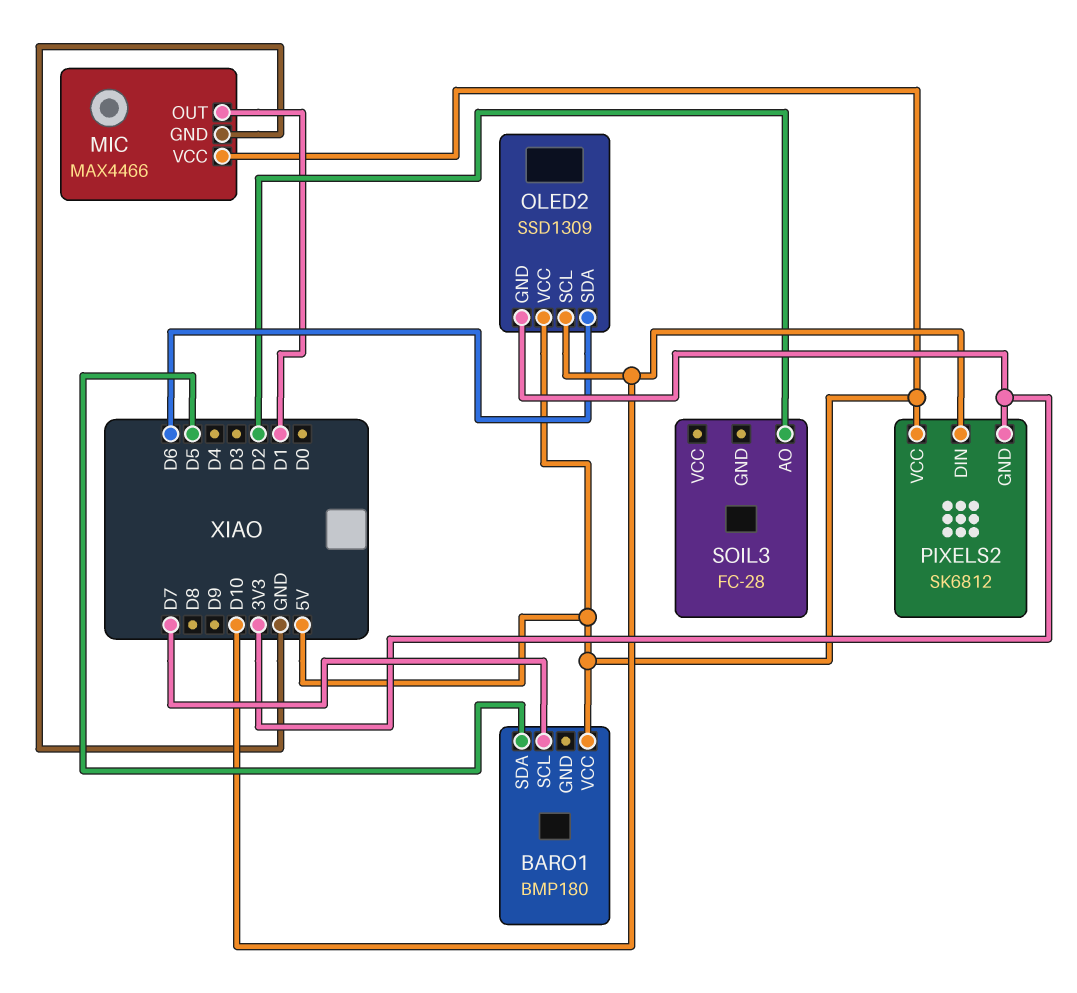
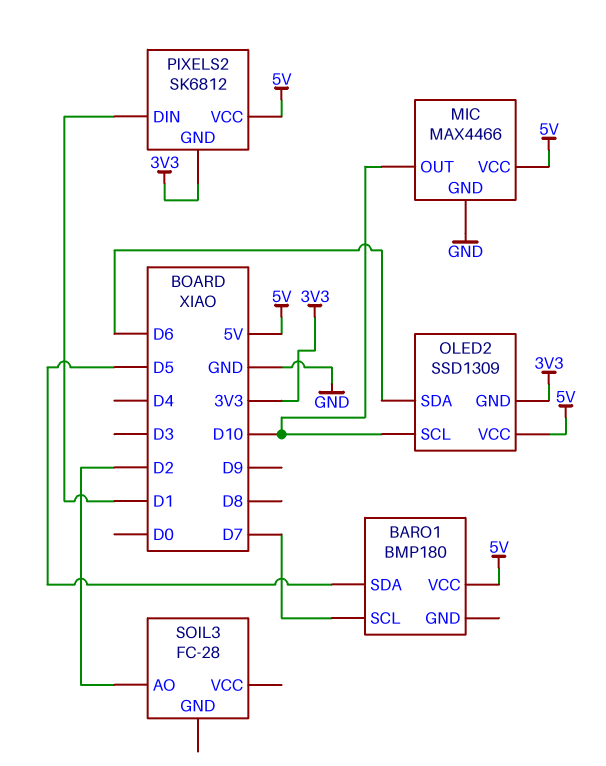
MIC pin OUT: D1 -> D10
PIXELS2 pin DIN: D10 -> D1

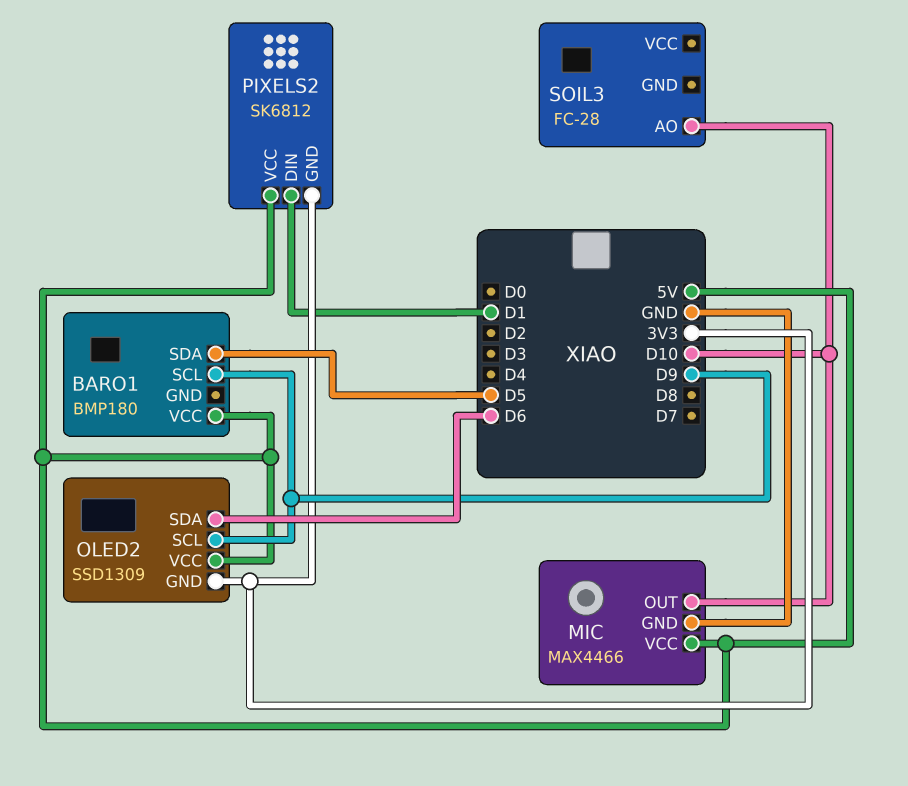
BARO1 pin SCL: D7 -> D9
OLED2 pin SCL: D10 -> D9
SOIL3 pin AO: D2 -> D10

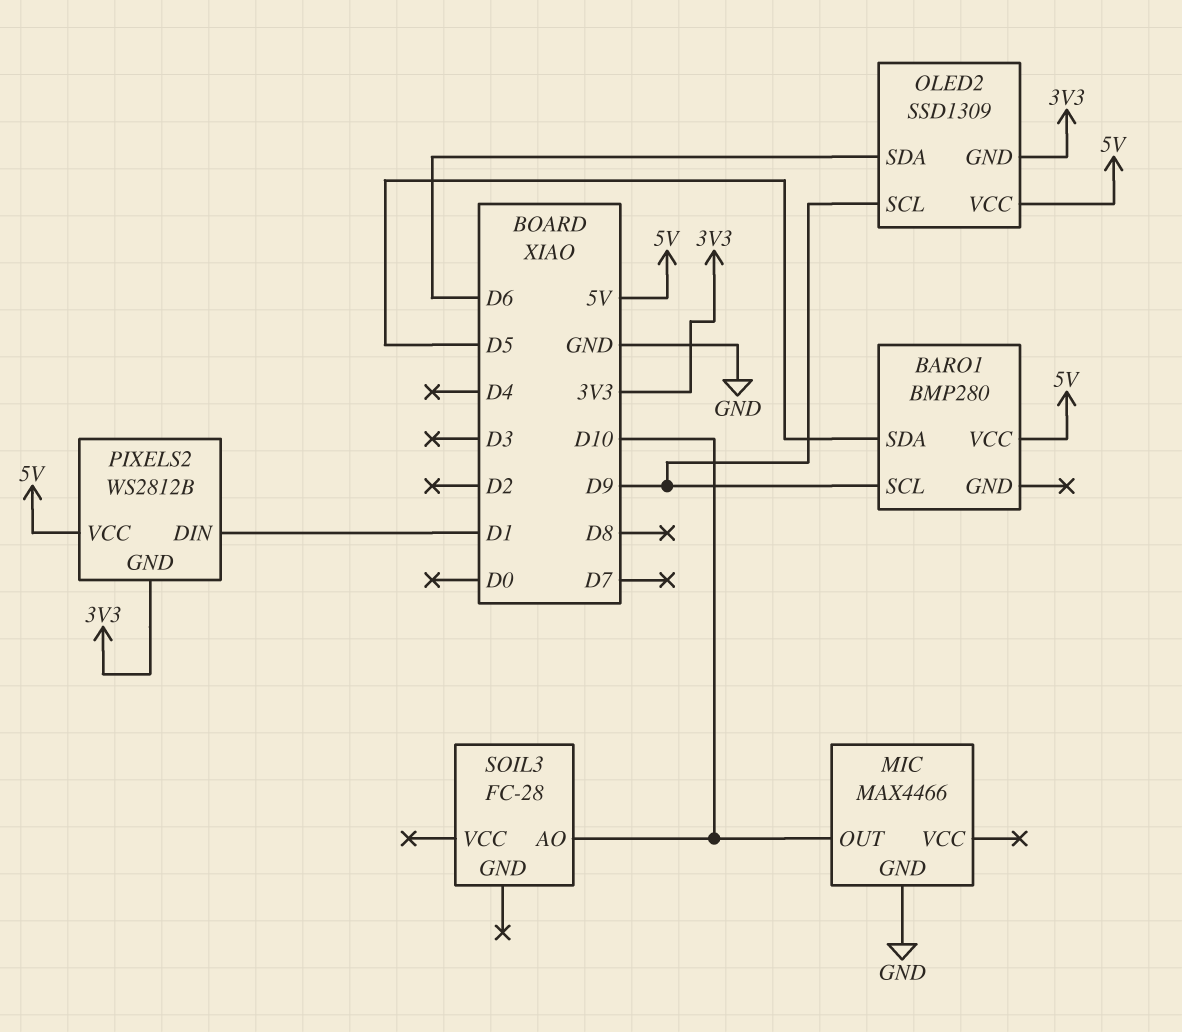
BARO1: BMP180 -> BMP280
MIC pin VCC: 5V -> none
PIXELS2: SK6812 -> WS2812B

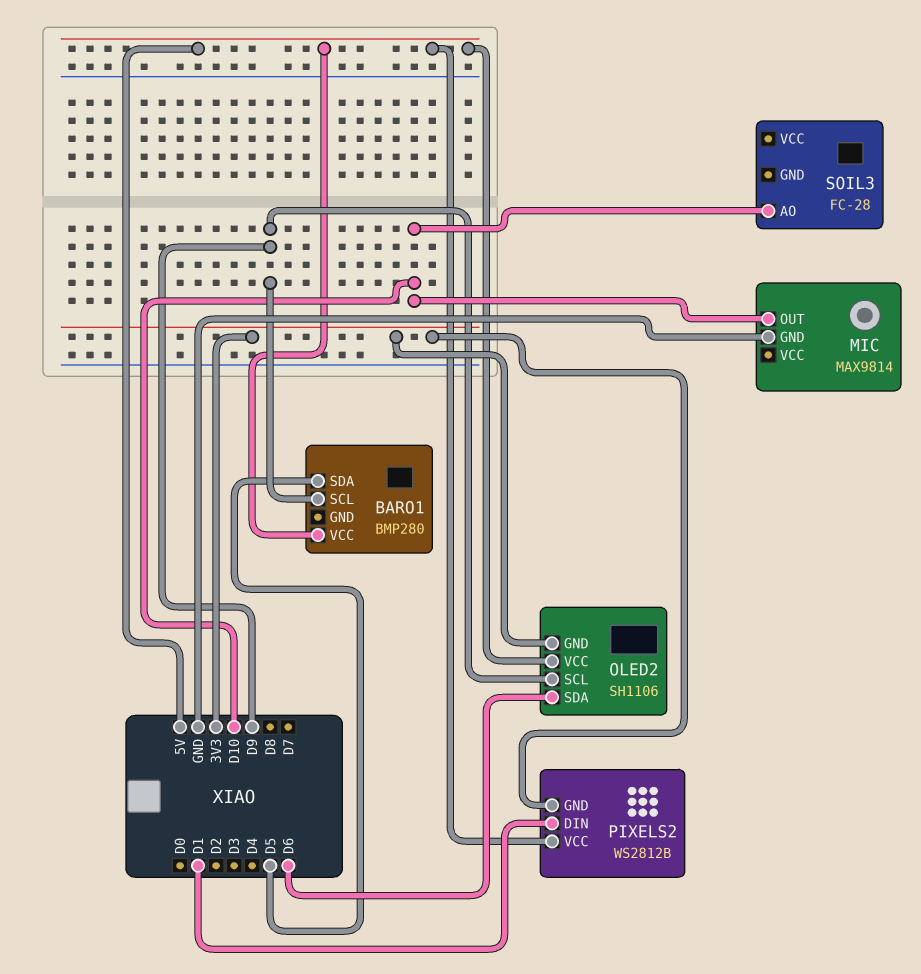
MIC: MAX4466 -> MAX9814
OLED2: SSD1309 -> SH1106

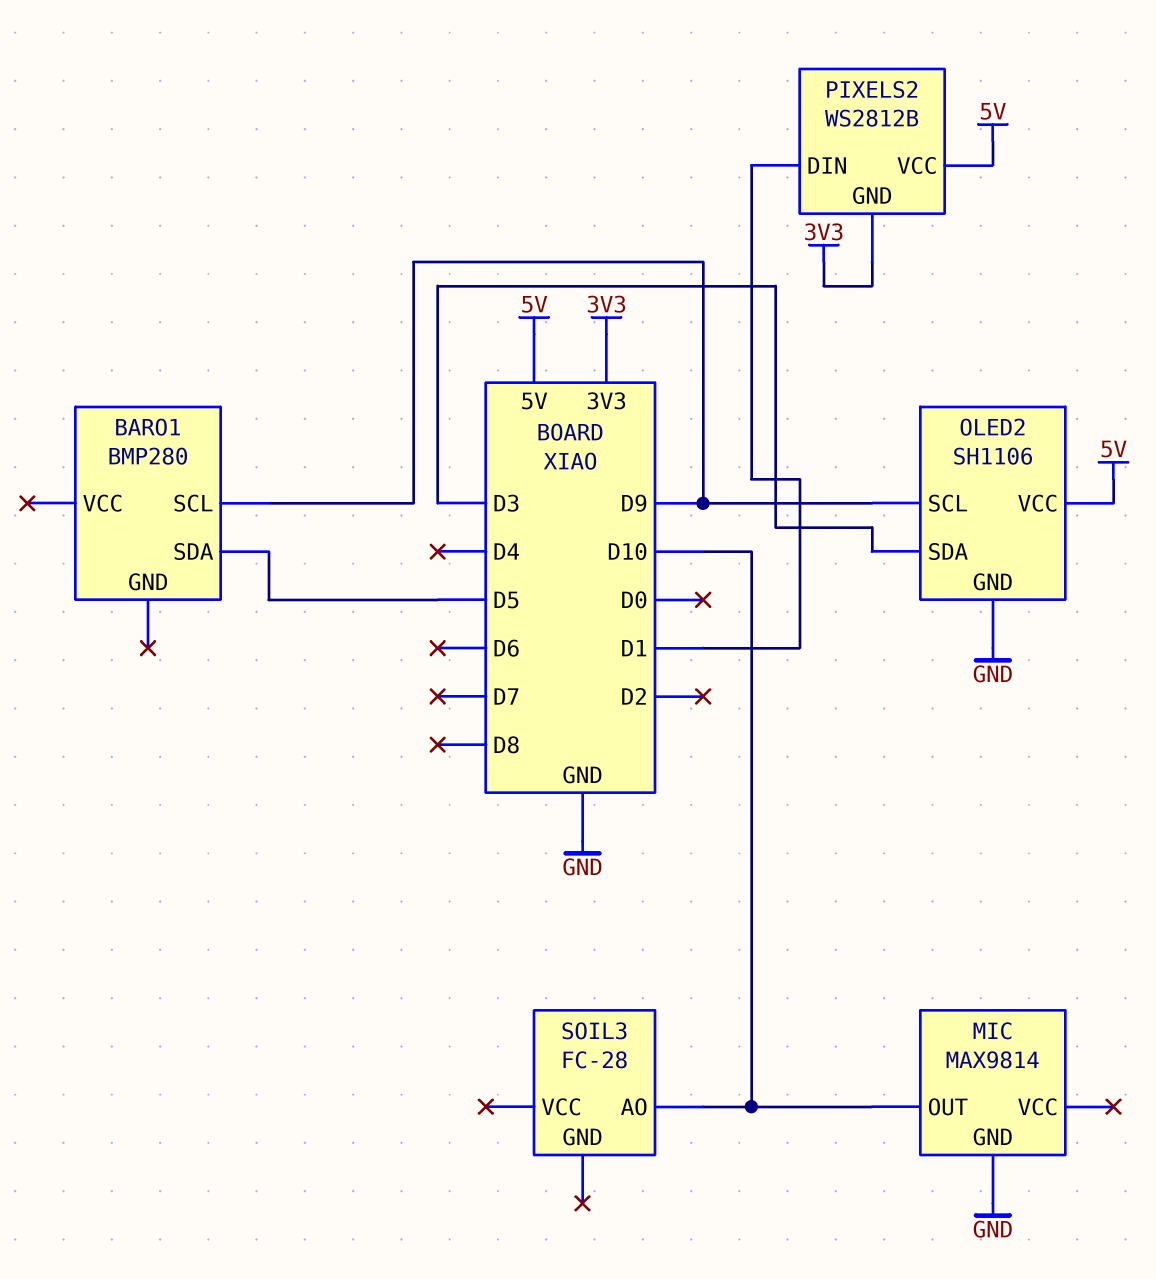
BARO1 pin VCC: 5V -> none
OLED2 pin GND: 3V3 -> GND
OLED2 pin SDA: D6 -> D3

